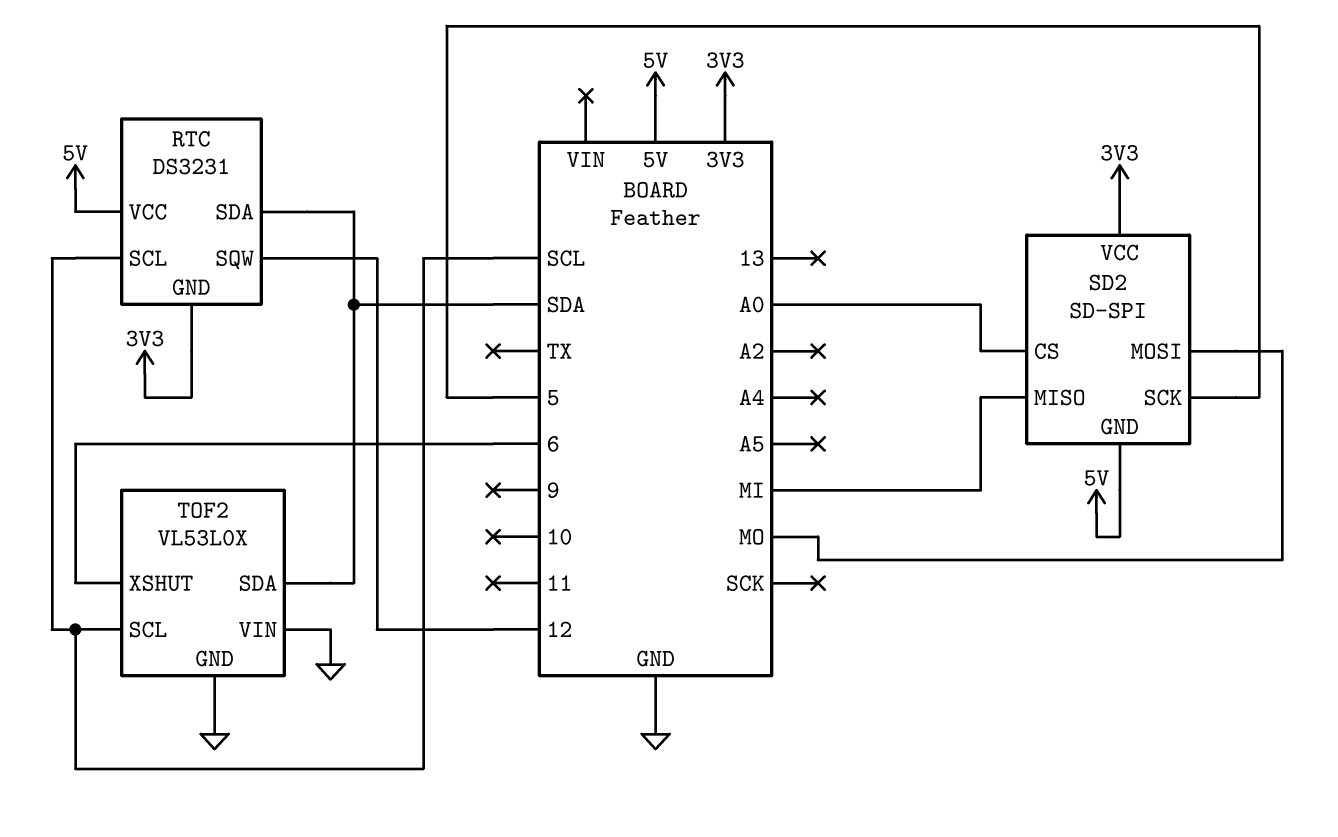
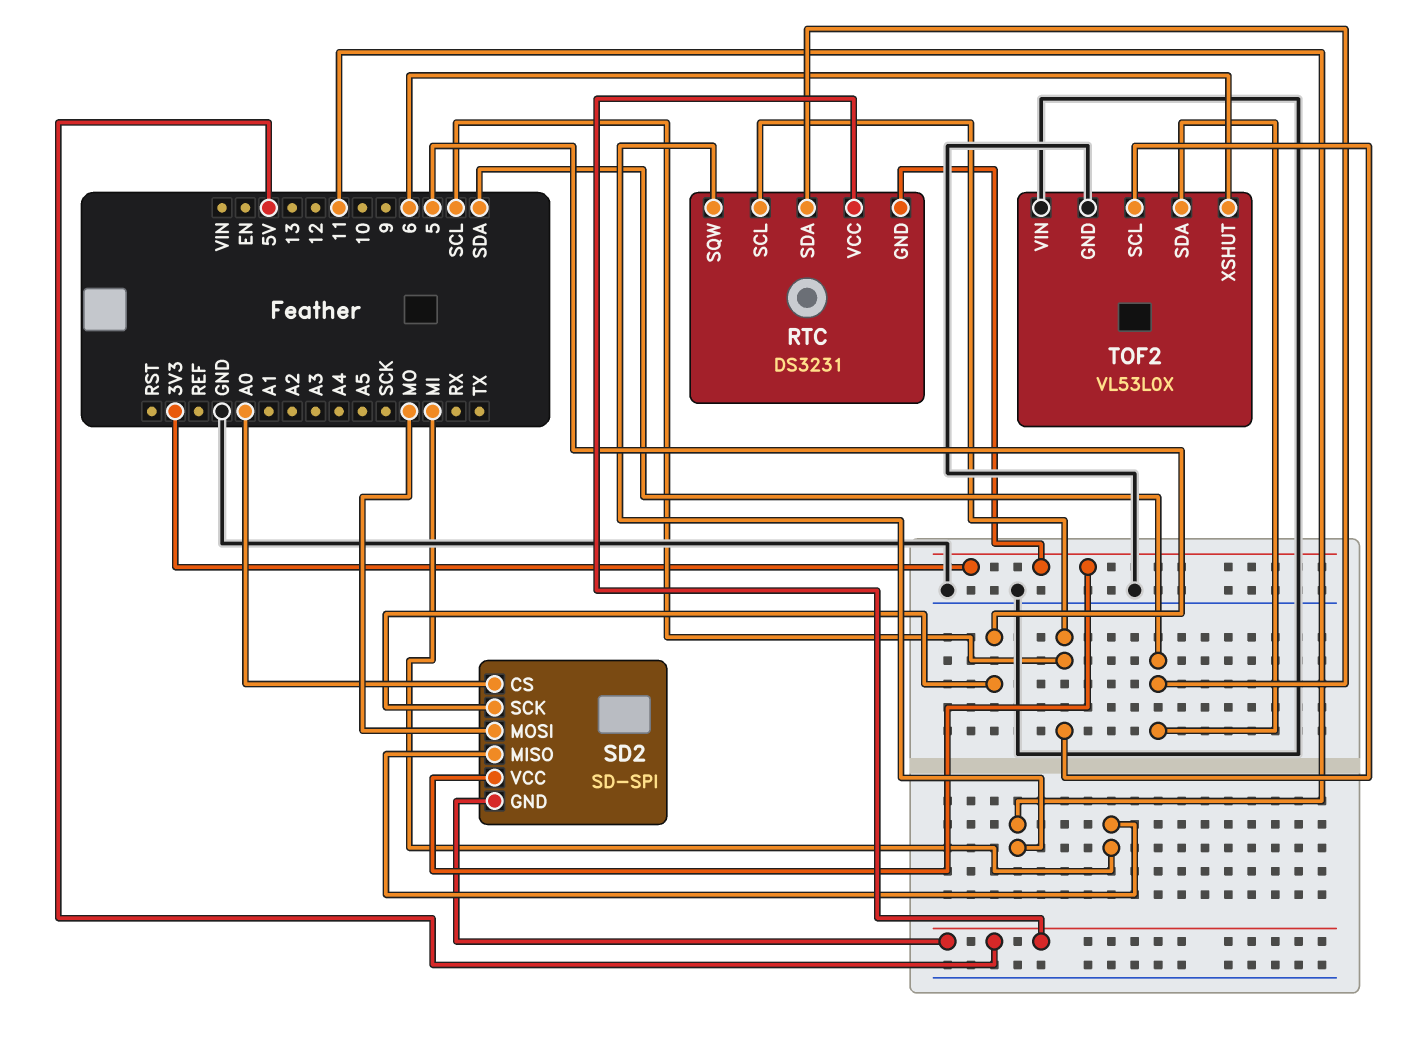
RTC pin SQW: 12 -> 11

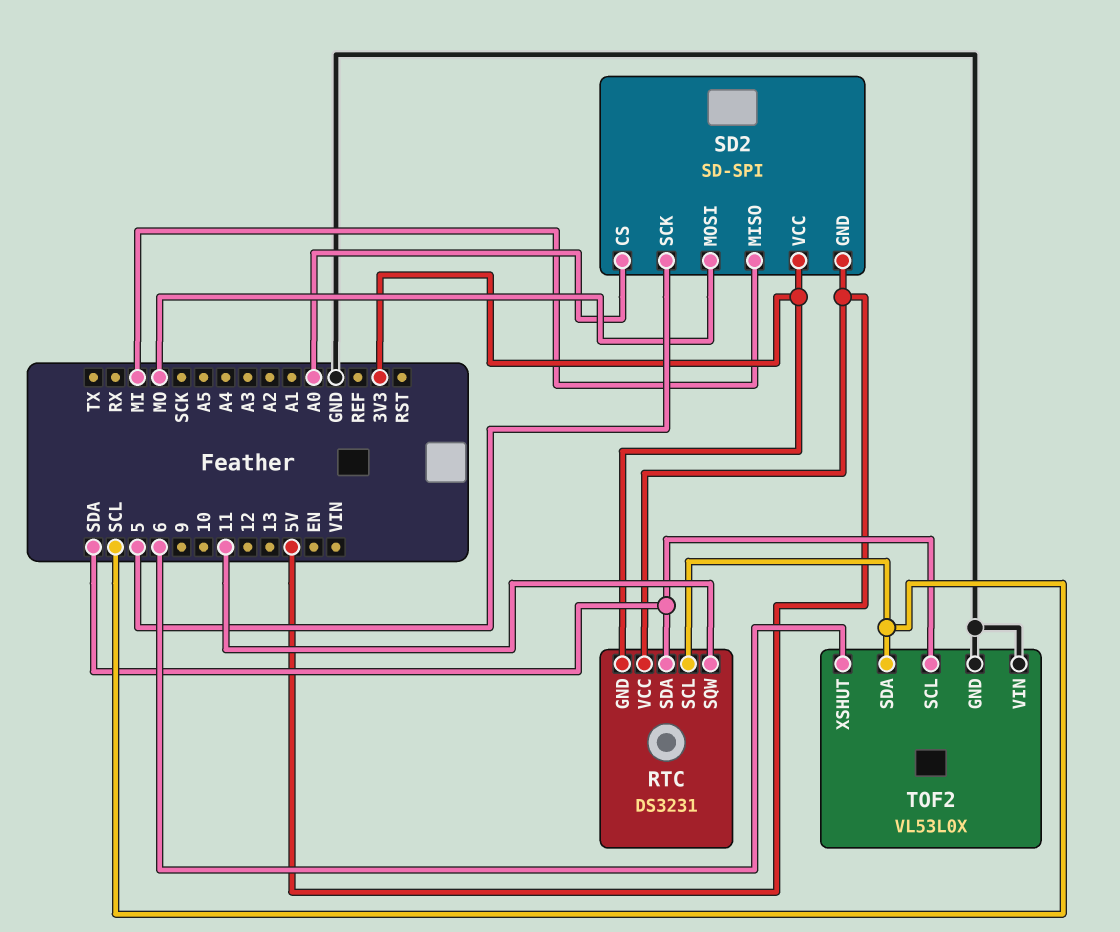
TOF2 pin SCL: SCL -> SDA
TOF2 pin SDA: SDA -> SCL

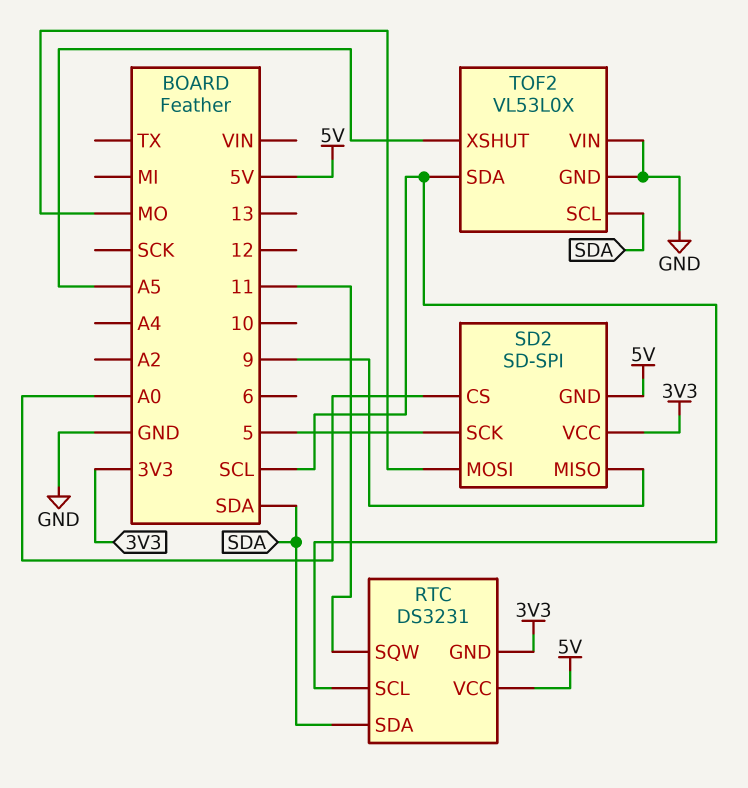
SD2 pin MISO: MI -> 9
TOF2 pin XSHUT: 6 -> A5

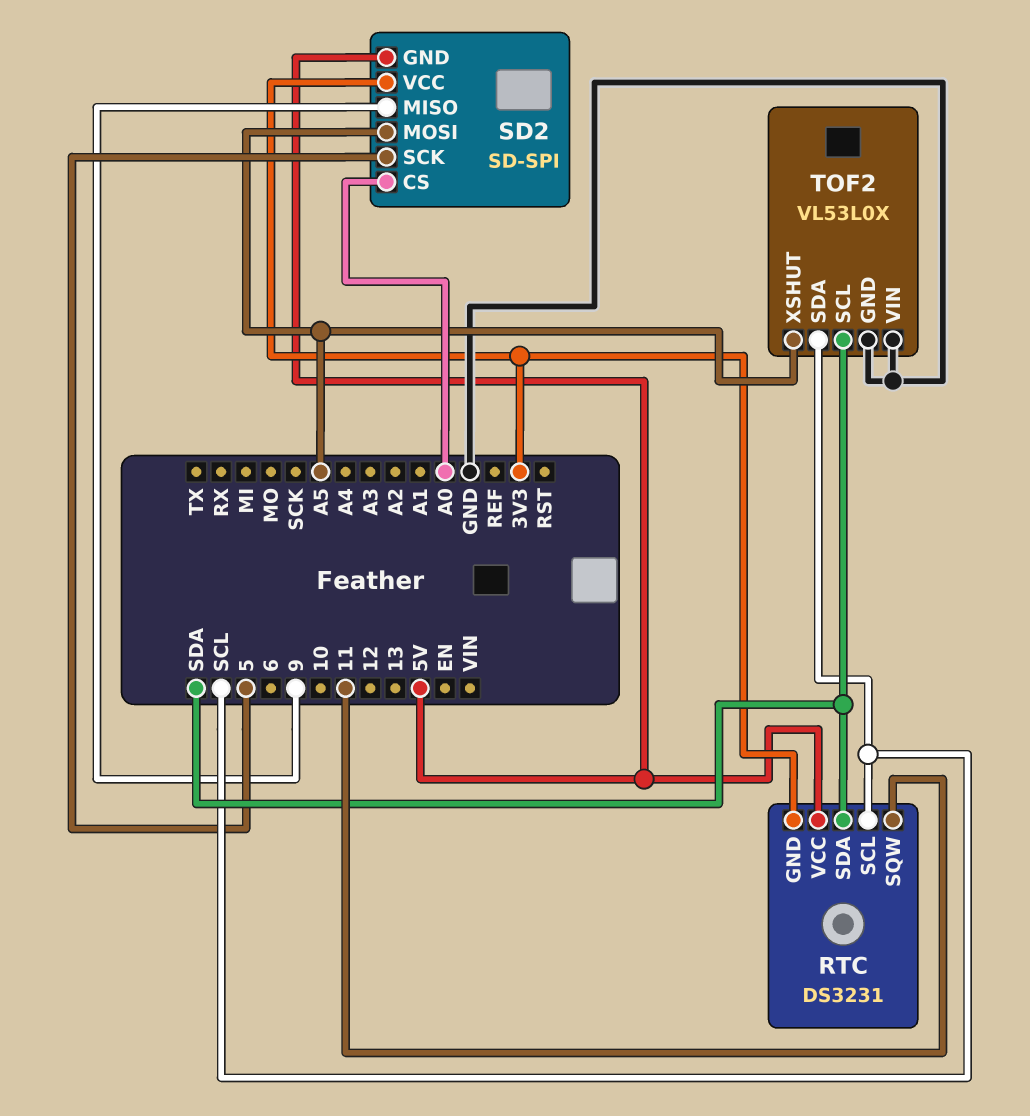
SD2 pin MOSI: MO -> A5

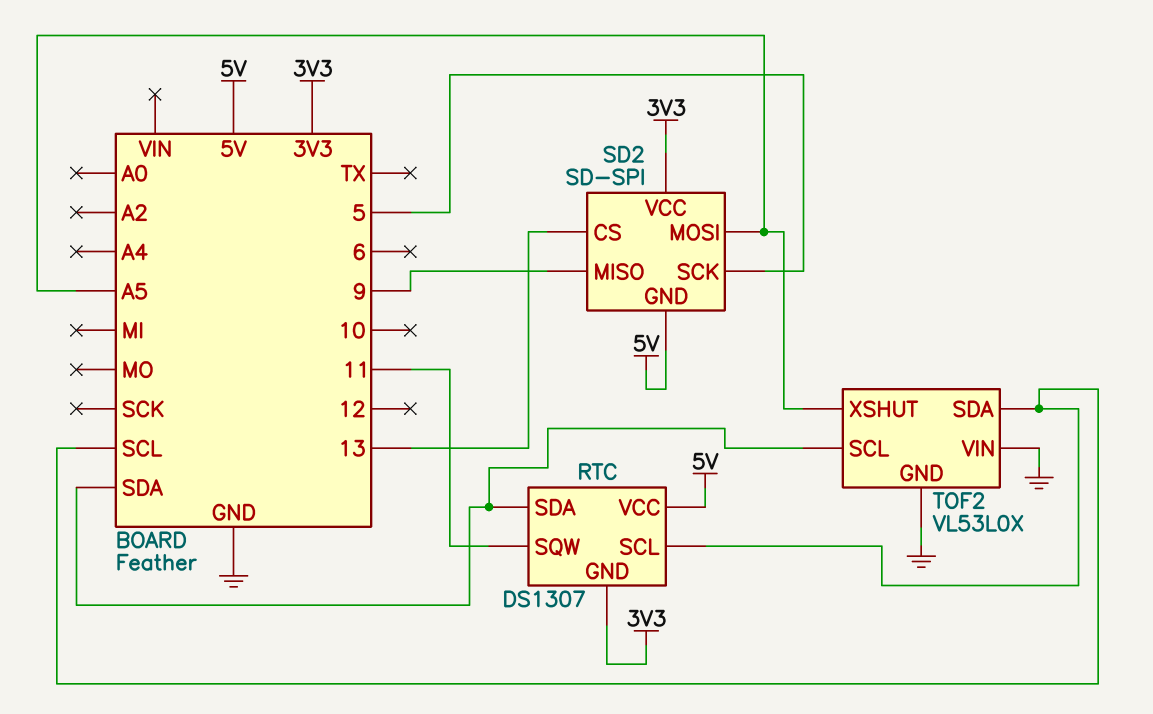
RTC: DS3231 -> DS1307
SD2 pin CS: A0 -> 13

